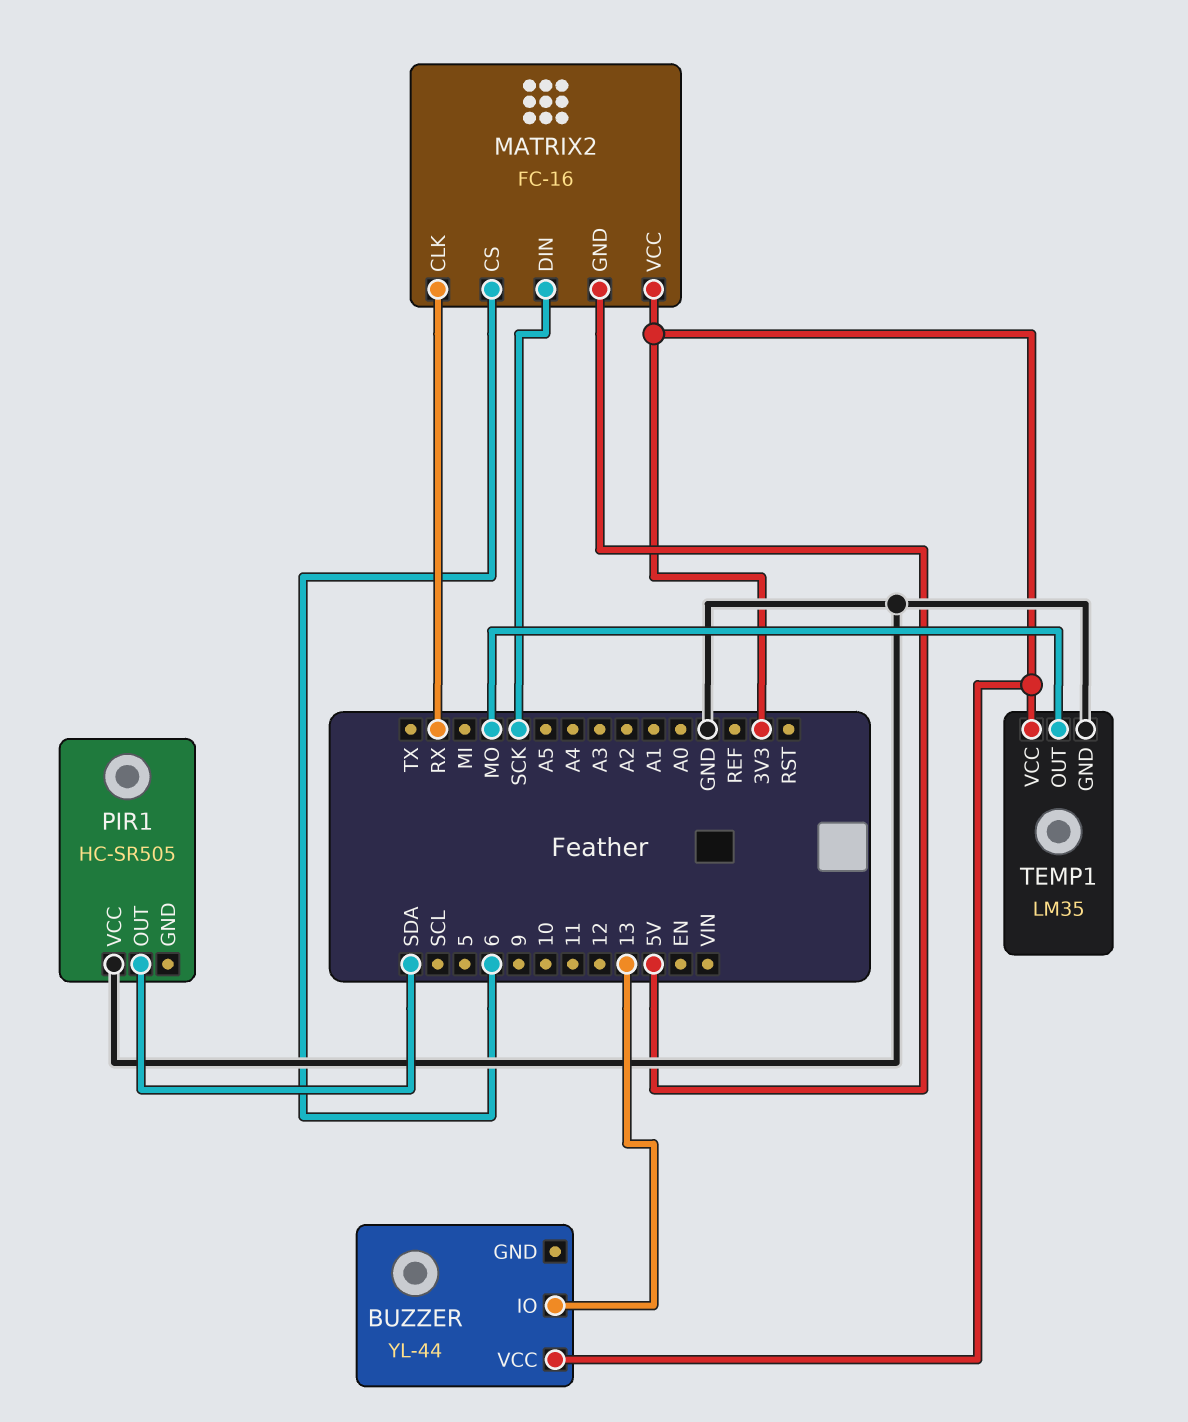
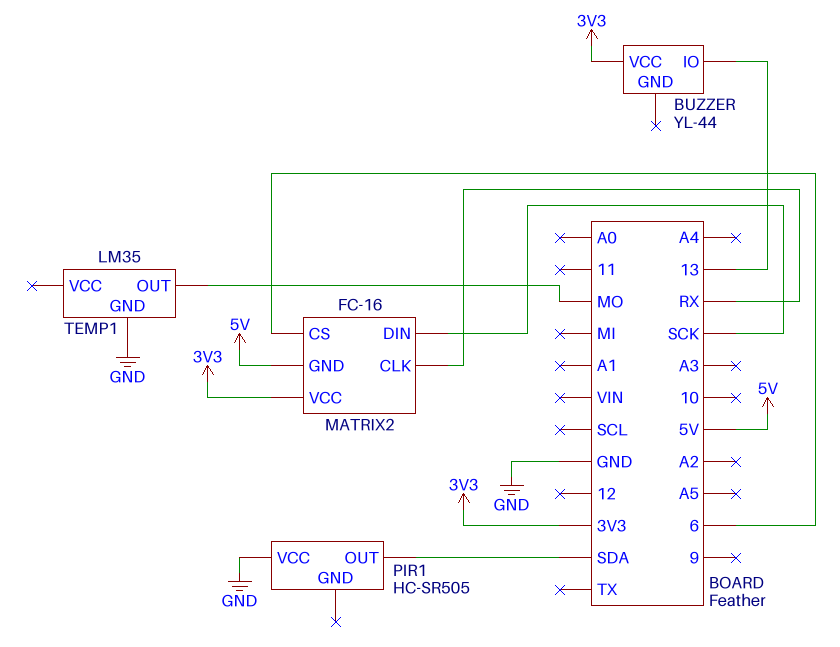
TEMP1 pin VCC: 3V3 -> none

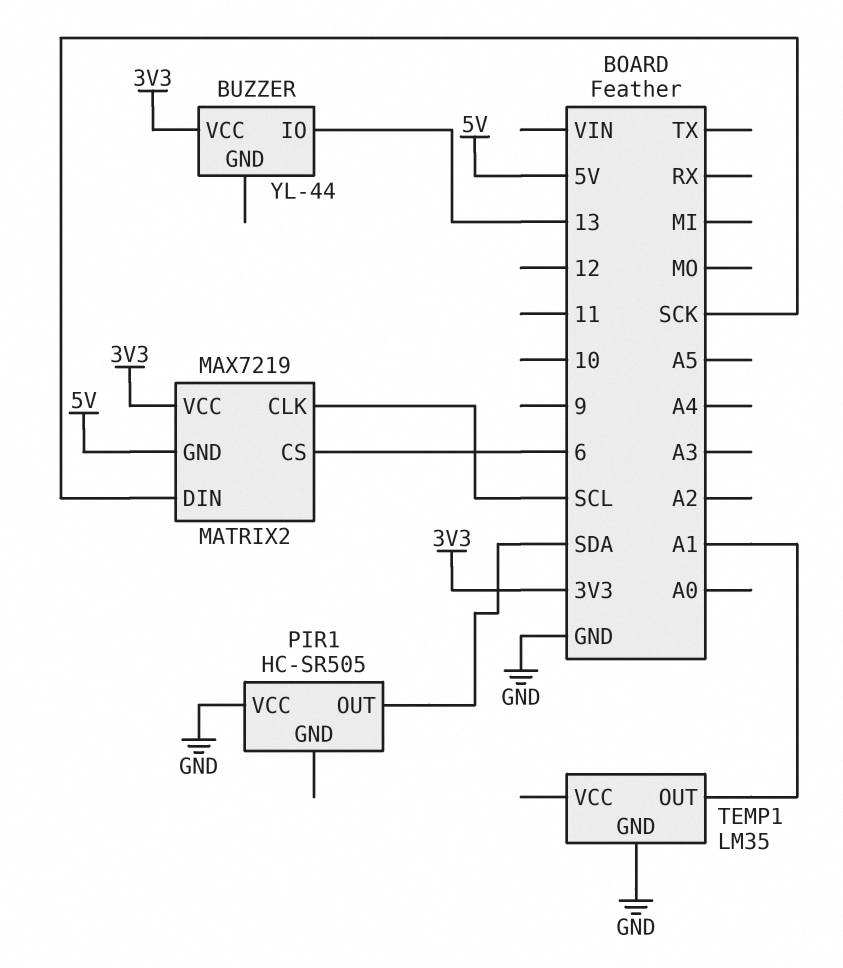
MATRIX2: FC-16 -> MAX7219
MATRIX2 pin CLK: RX -> SCL
TEMP1 pin OUT: MO -> A1

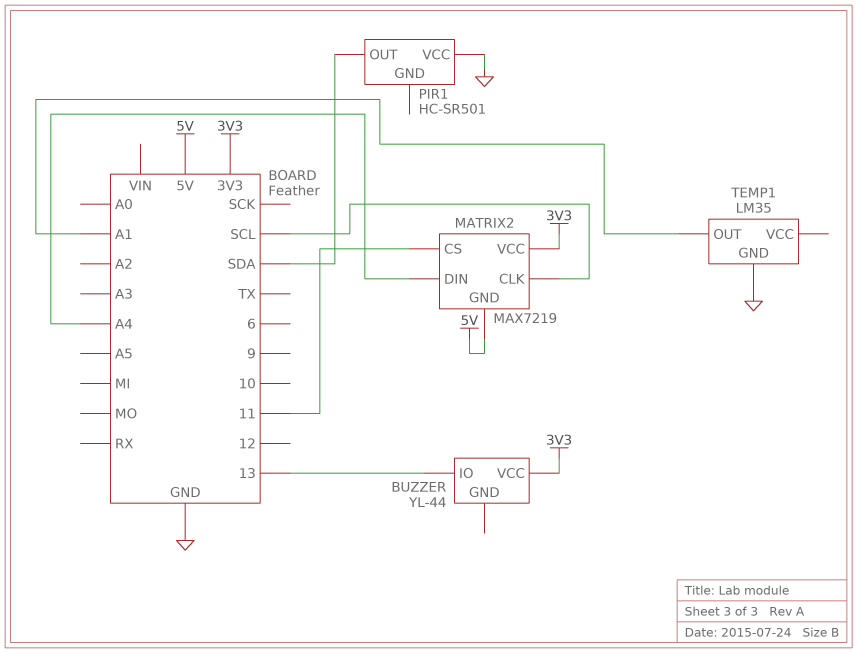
MATRIX2 pin CS: 6 -> 11
MATRIX2 pin DIN: SCK -> A4
PIR1: HC-SR505 -> HC-SR501

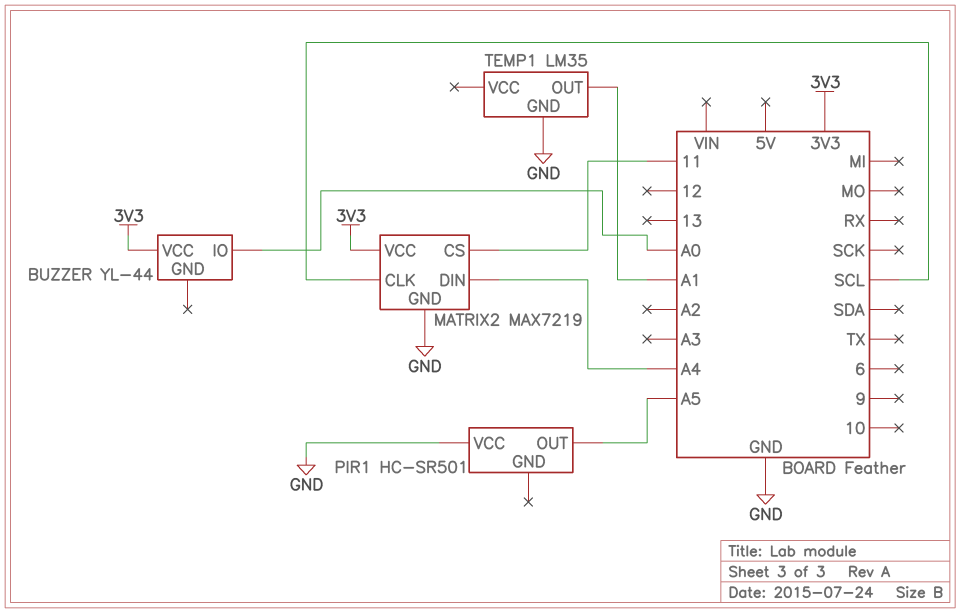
BUZZER pin IO: 13 -> A0
MATRIX2 pin GND: 5V -> GND
PIR1 pin OUT: SDA -> A5

